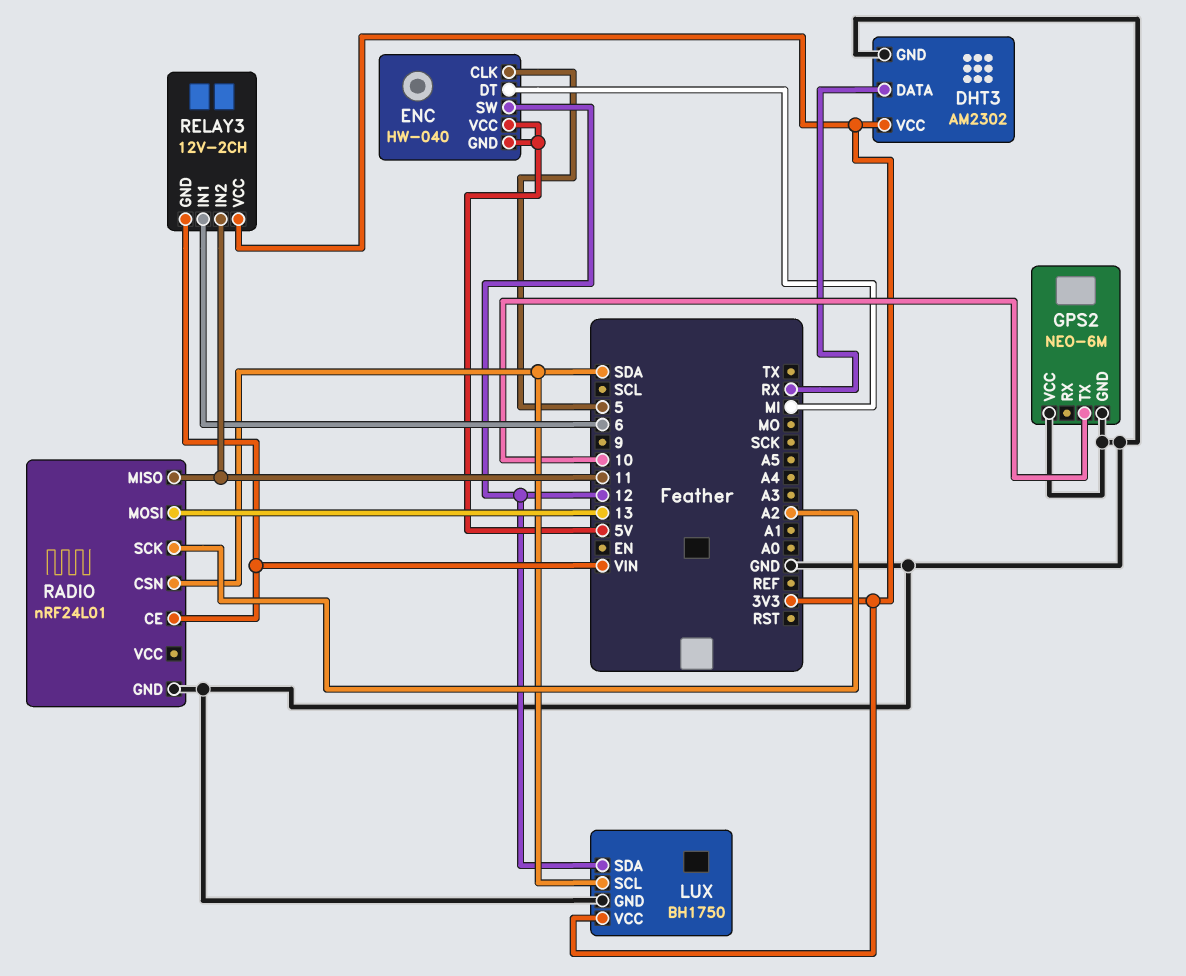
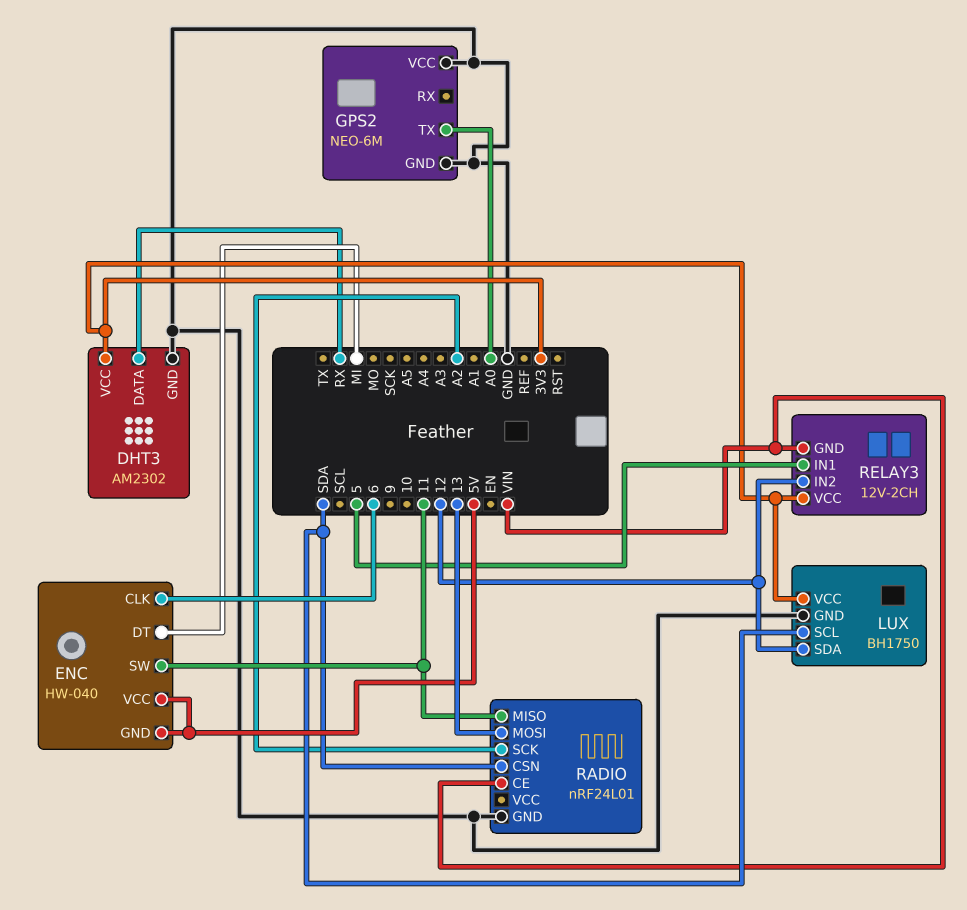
ENC pin CLK: 5 -> 6
ENC pin SW: 12 -> 11
GPS2 pin TX: 10 -> A0
RELAY3 pin IN1: 6 -> 5
RELAY3 pin IN2: 11 -> 12

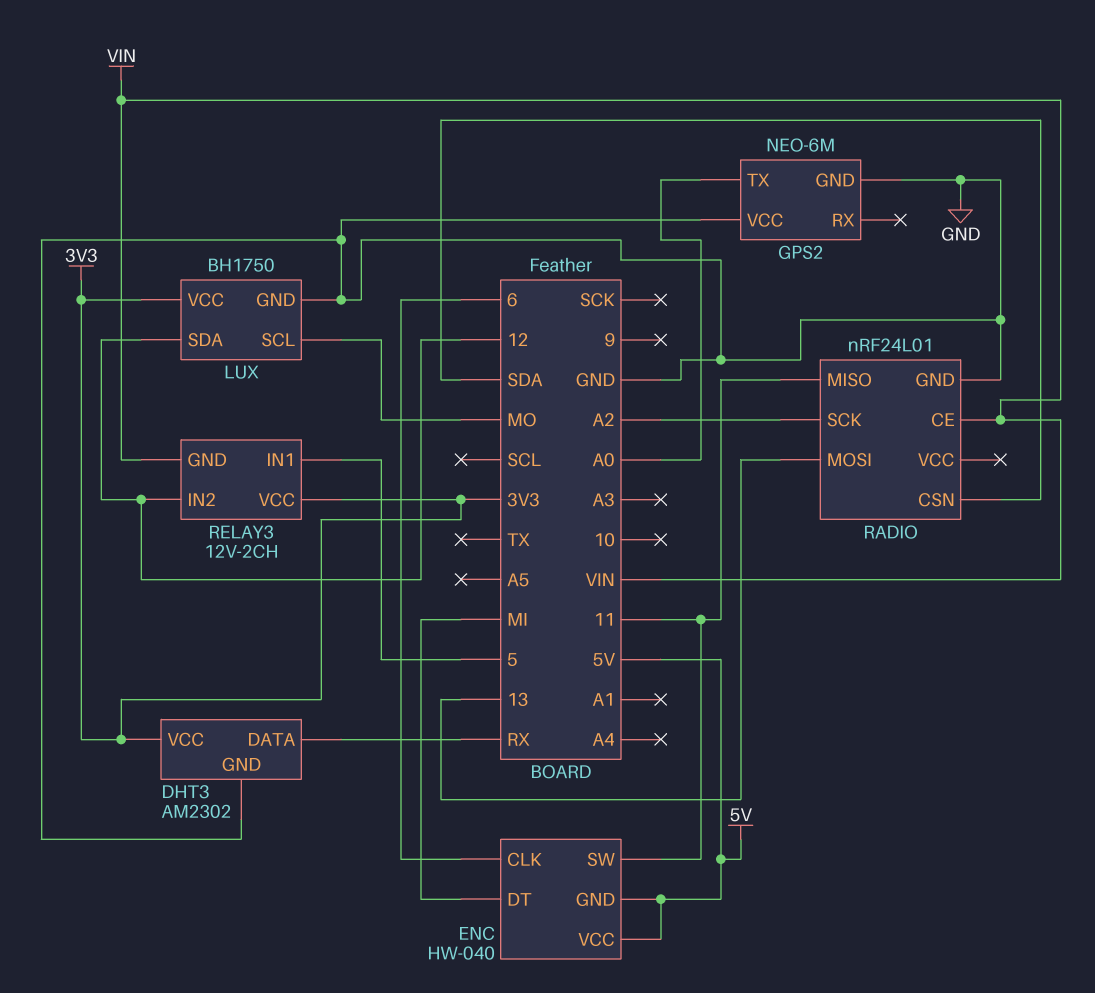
LUX pin SCL: SDA -> MO

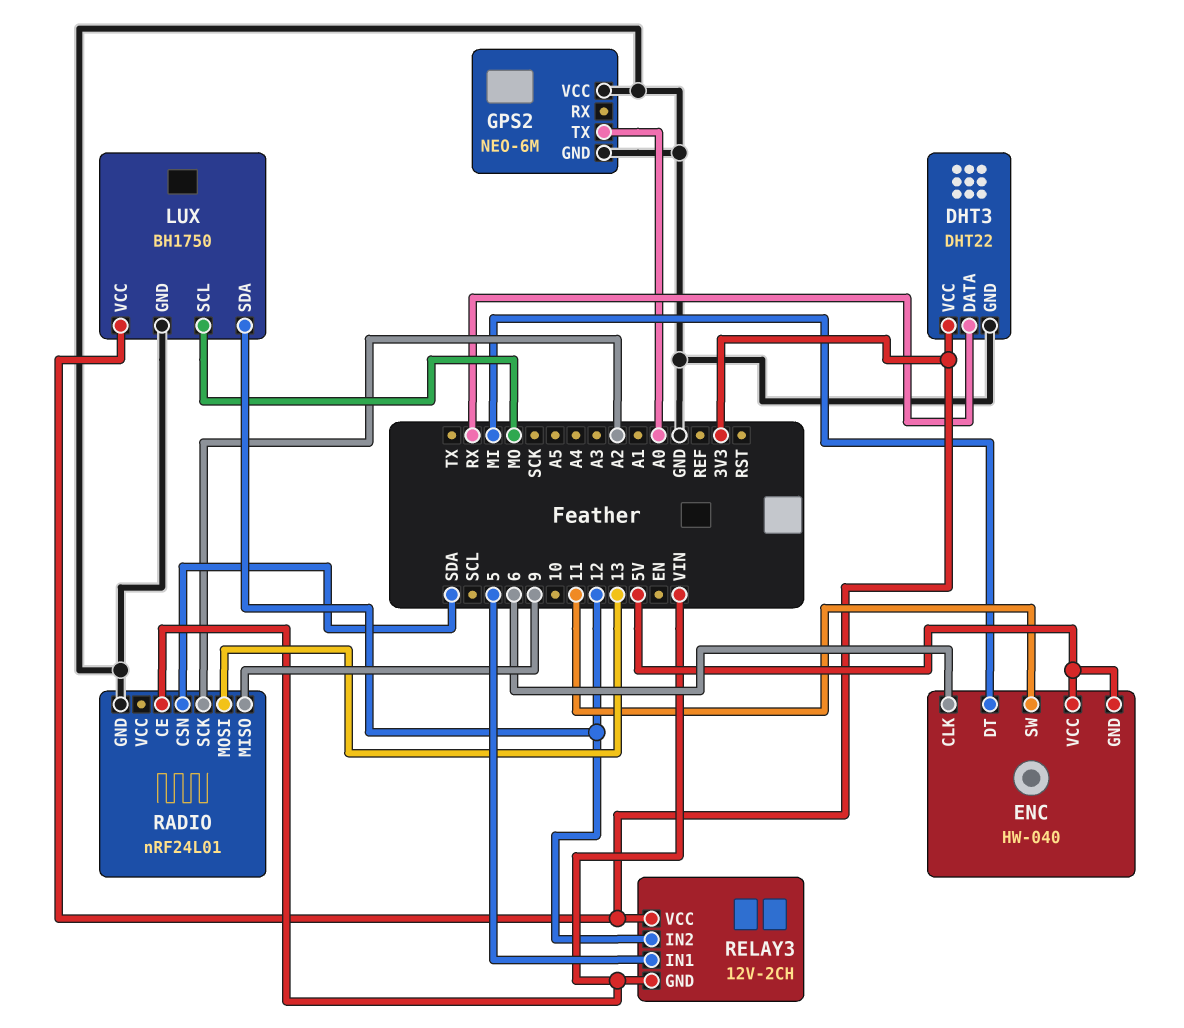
DHT3: AM2302 -> DHT22
RADIO pin MISO: 11 -> 9

